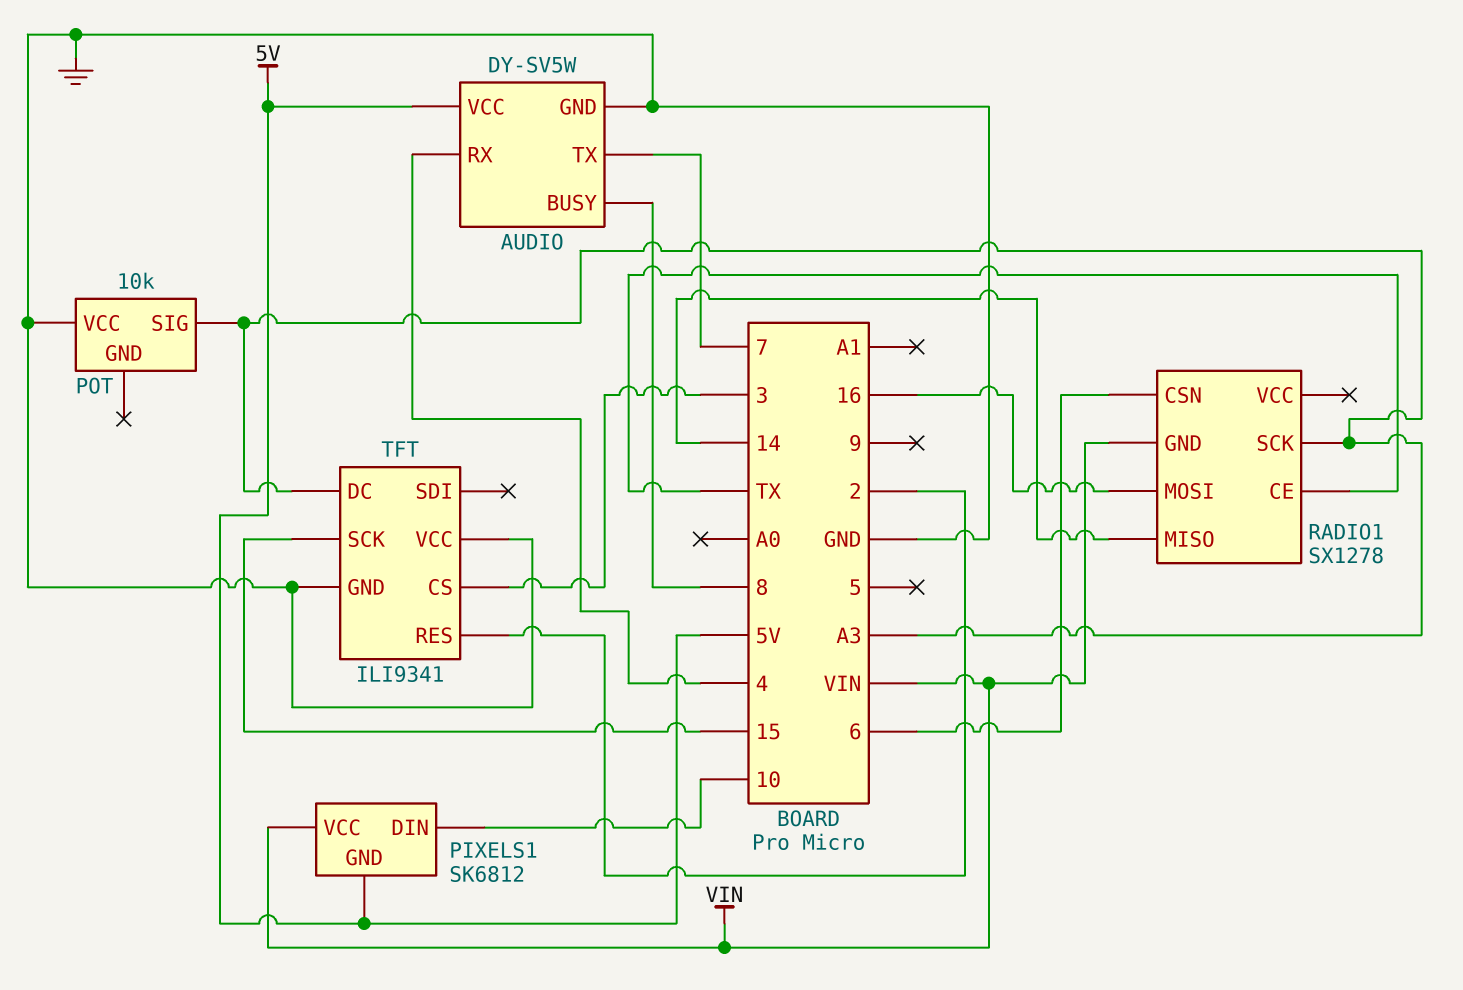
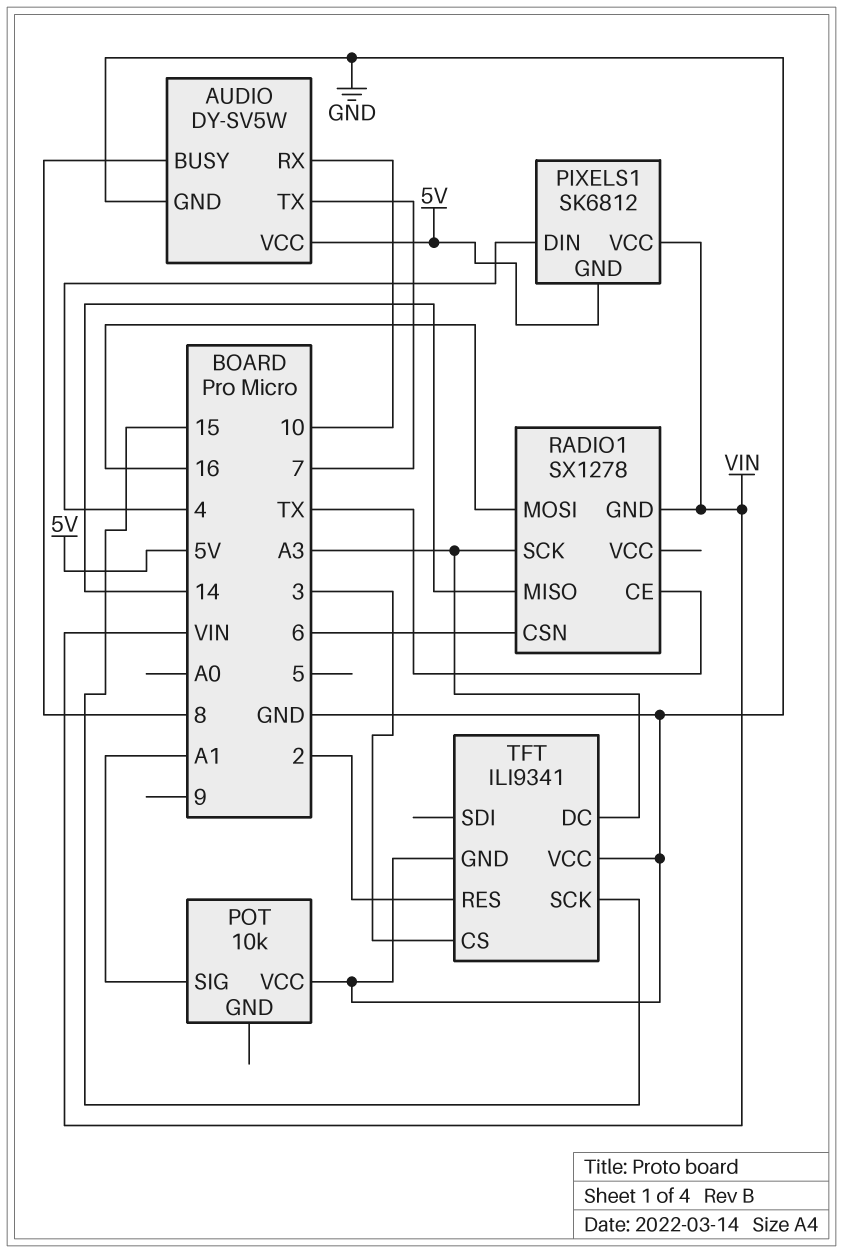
AUDIO pin RX: 4 -> 10
PIXELS1 pin DIN: 10 -> 4
POT pin SIG: A3 -> A1

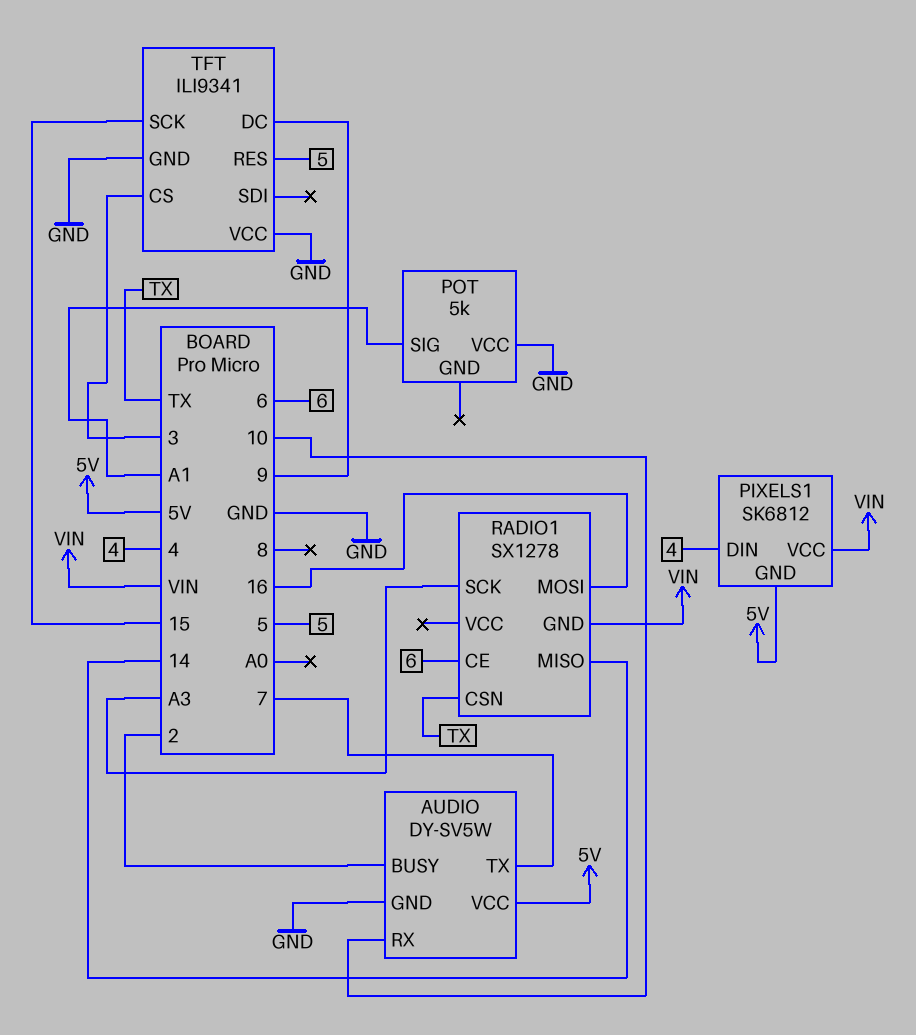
AUDIO pin BUSY: 8 -> 2
POT: 10k -> 5k
RADIO1 pin CE: TX -> 6
RADIO1 pin CSN: 6 -> TX
TFT pin DC: A3 -> 9
TFT pin RES: 2 -> 5

